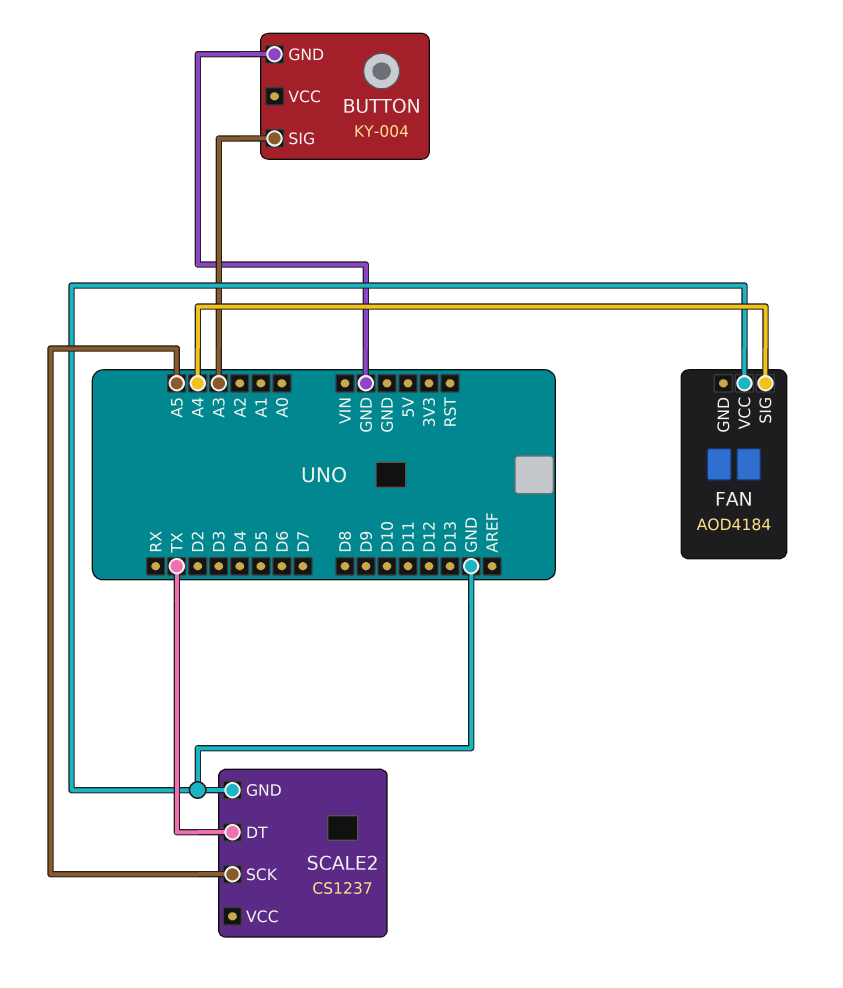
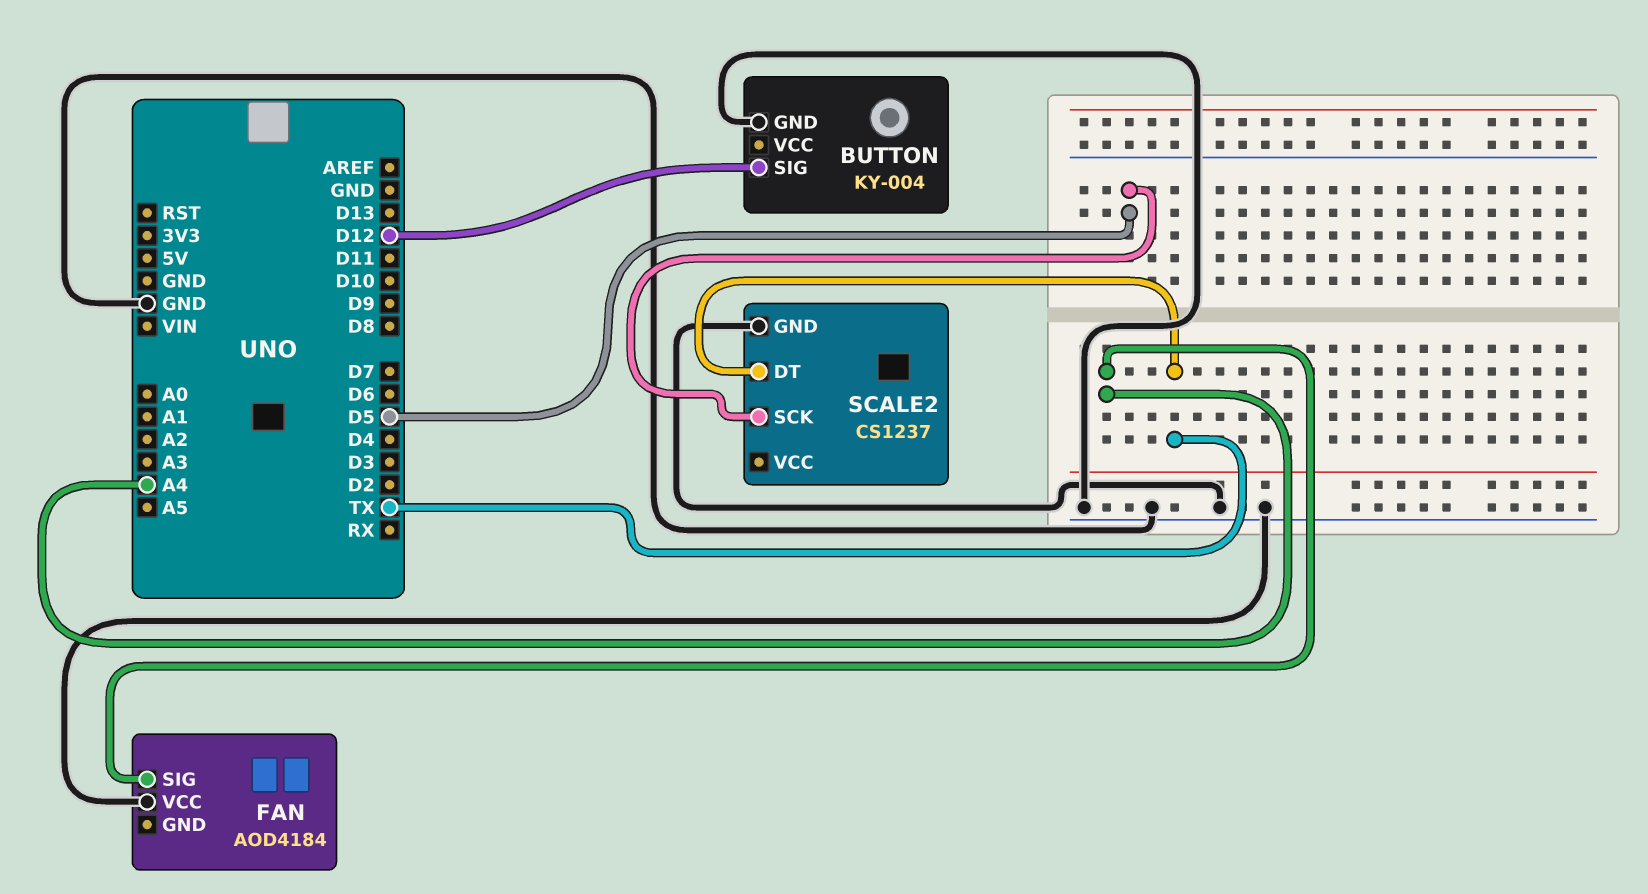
BUTTON pin SIG: A3 -> D12
SCALE2 pin SCK: A5 -> D5

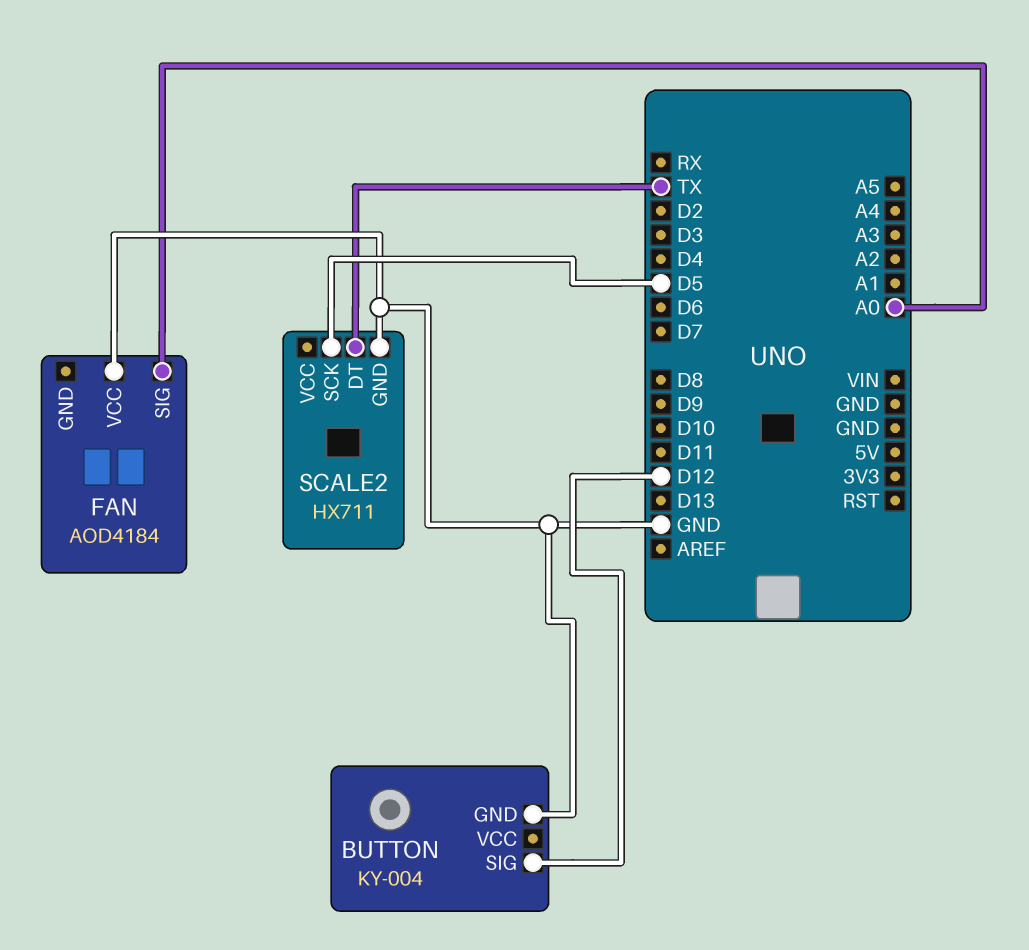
FAN pin SIG: A4 -> A0
SCALE2: CS1237 -> HX711

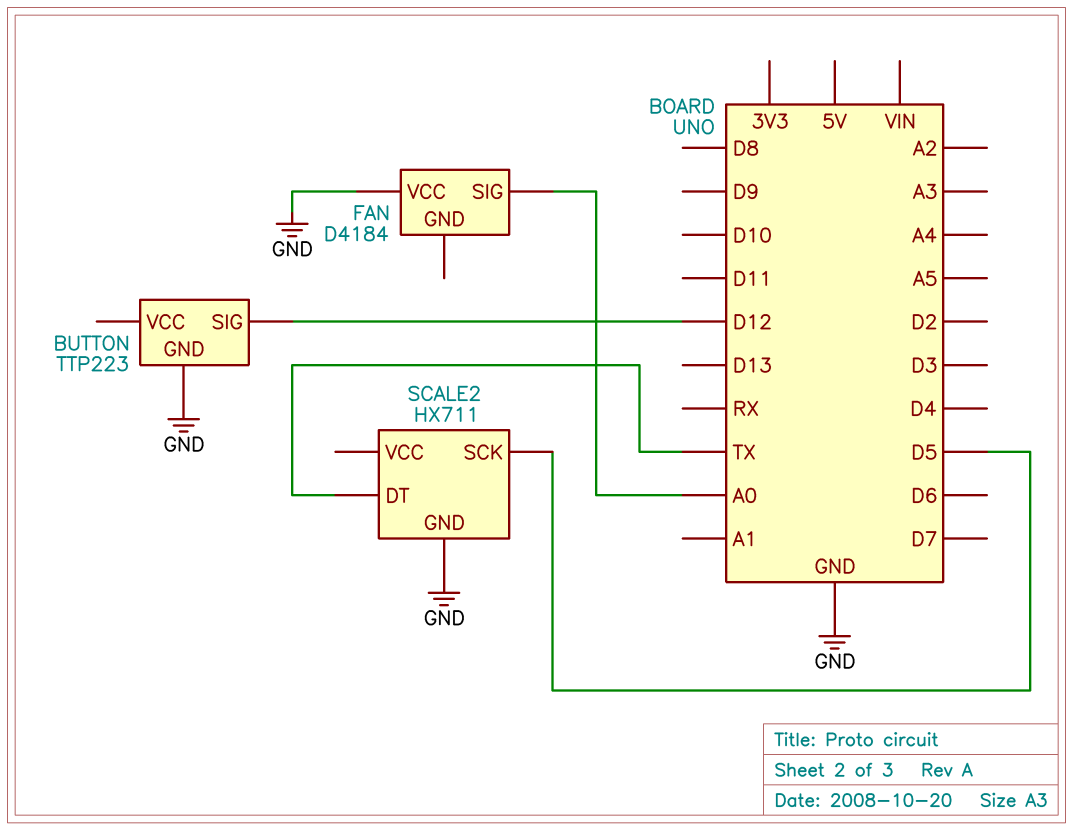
BUTTON: KY-004 -> TTP223
FAN: AOD4184 -> D4184

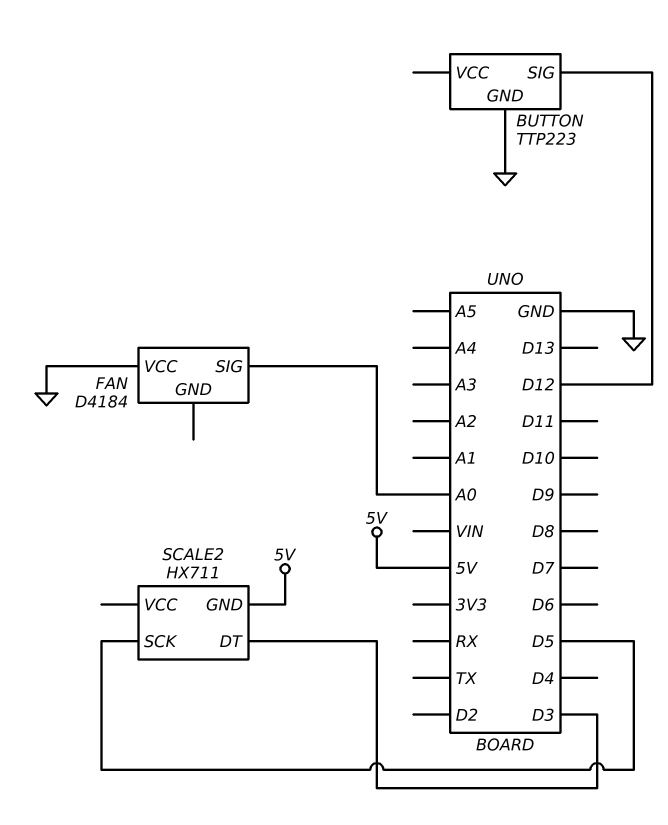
SCALE2 pin DT: TX -> D3
SCALE2 pin GND: GND -> 5V

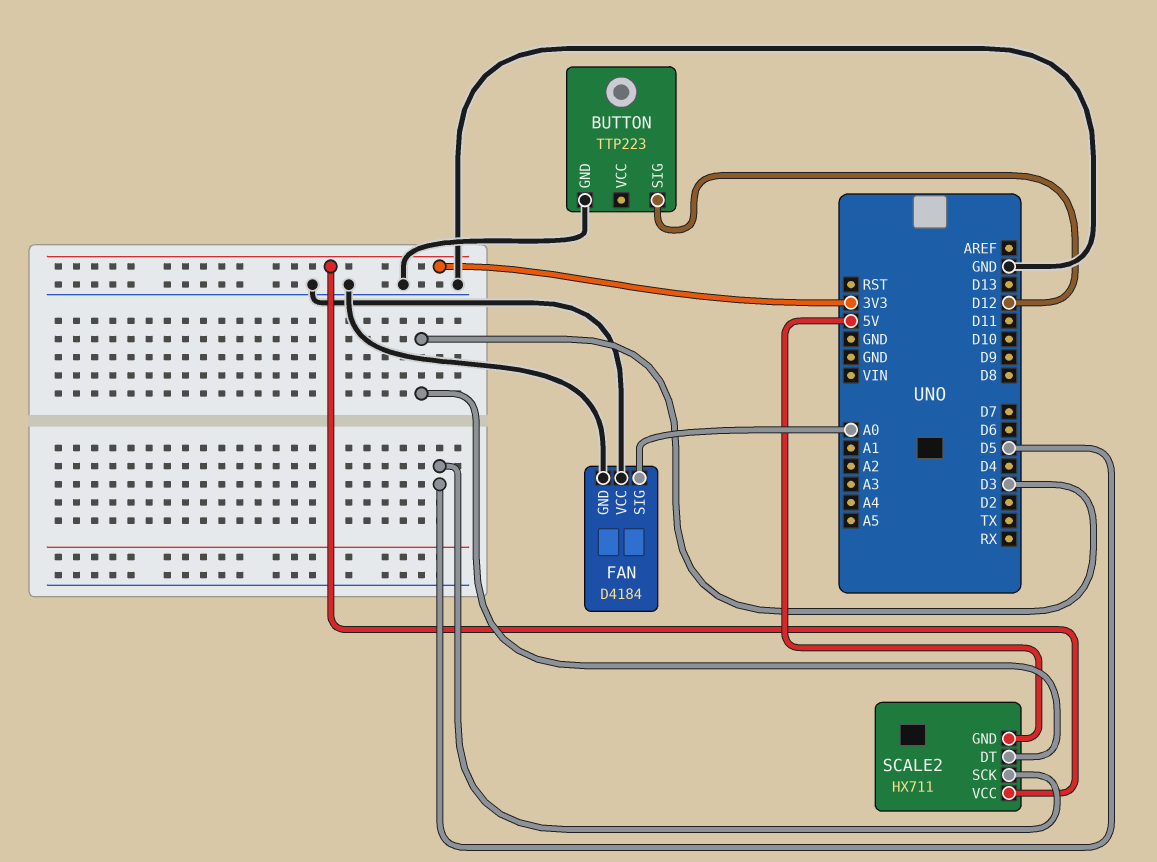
FAN pin GND: none -> GND
SCALE2 pin VCC: none -> 3V3

